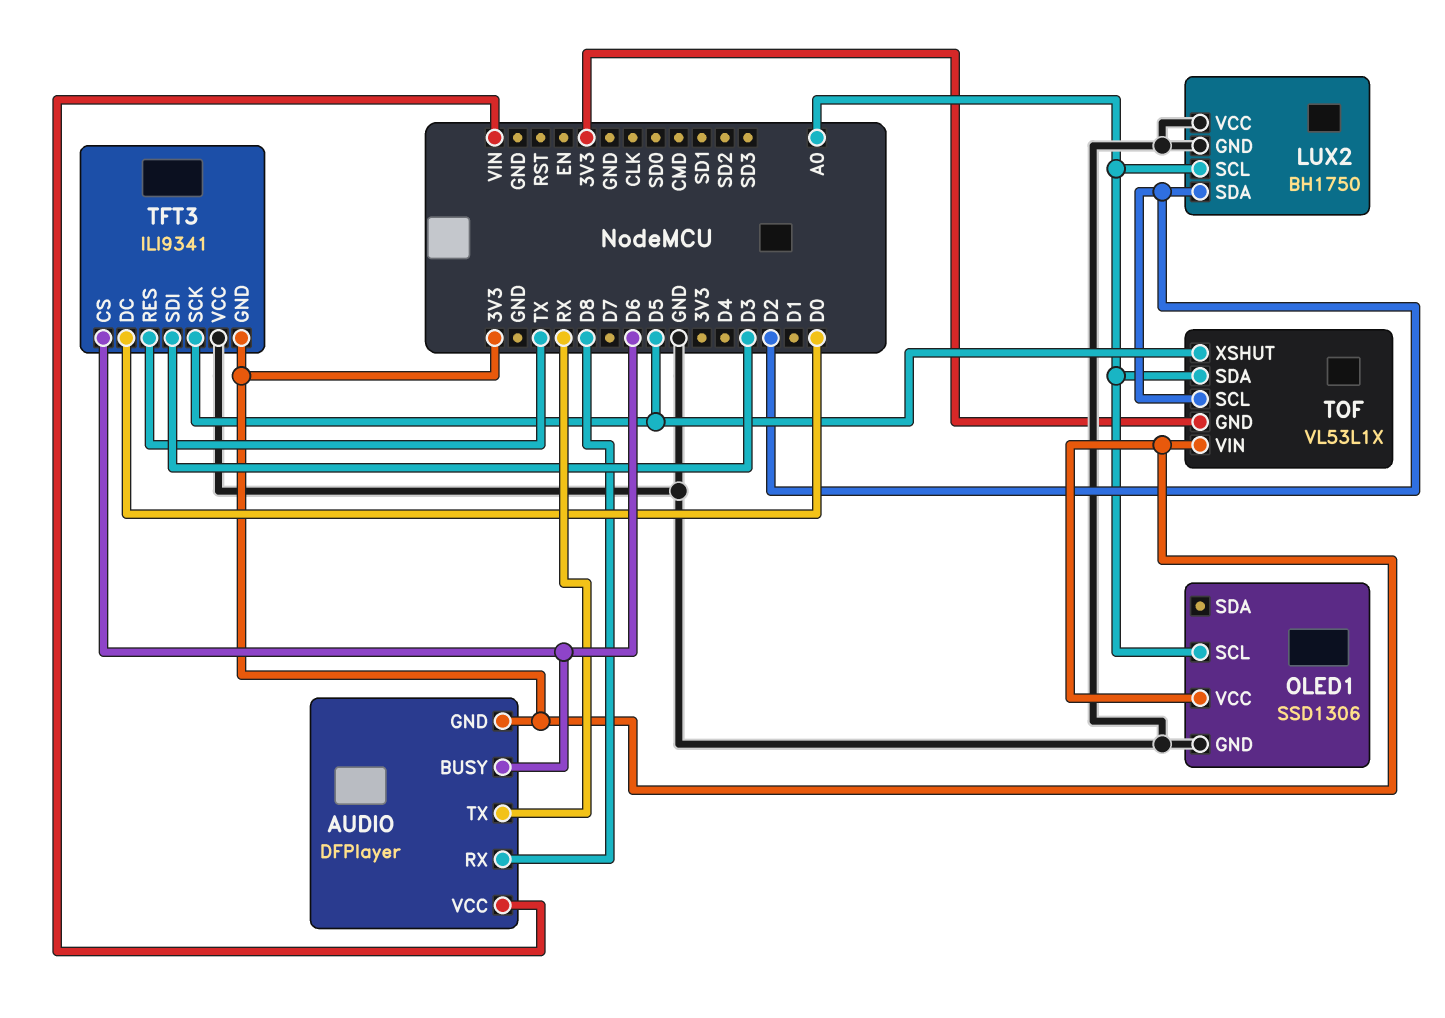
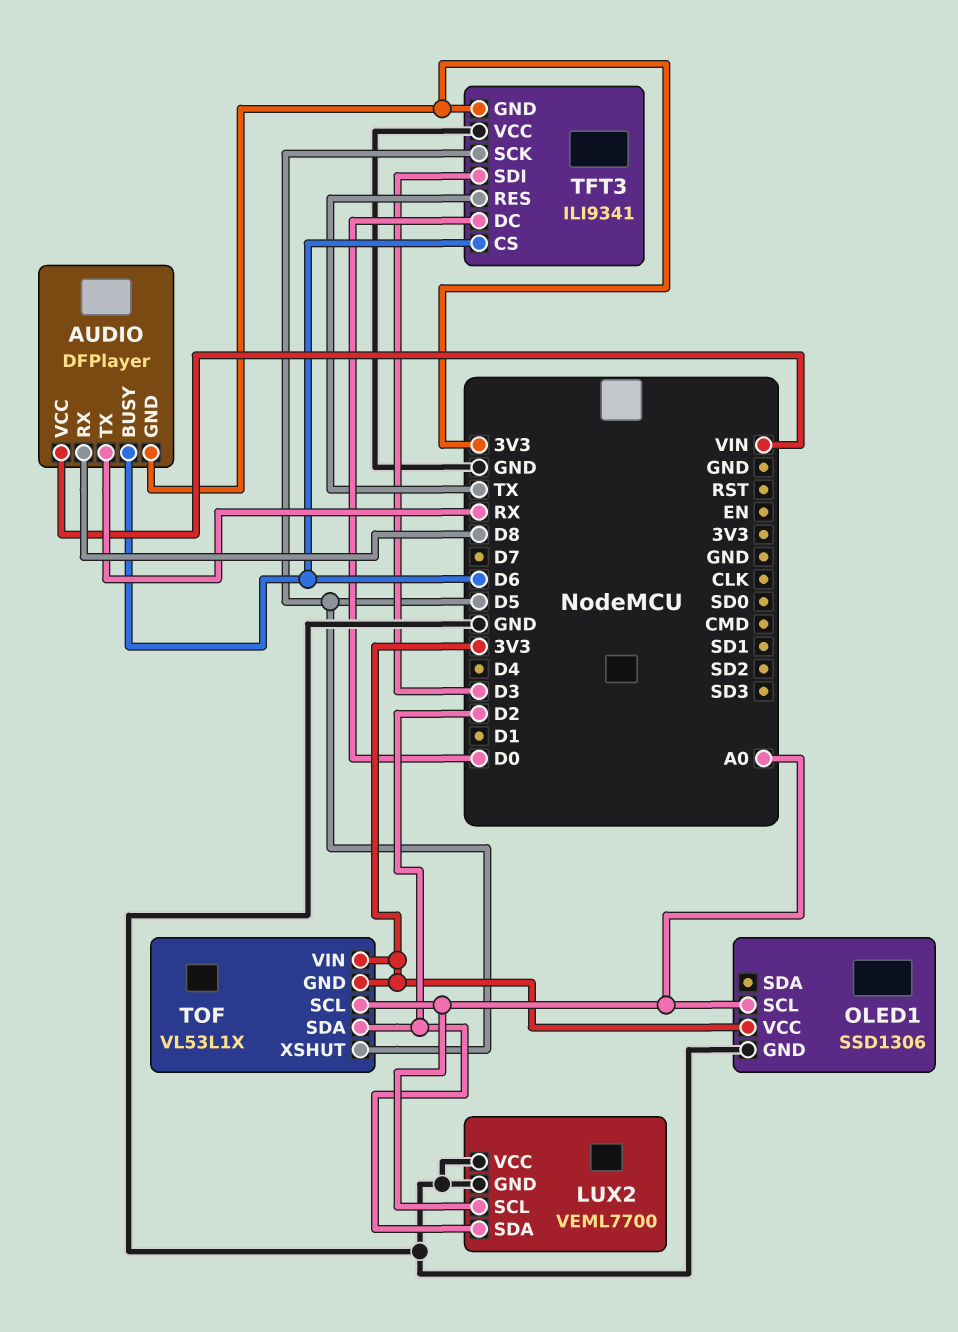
LUX2: BH1750 -> VEML7700
TOF pin SCL: D2 -> A0
TOF pin SDA: A0 -> D2

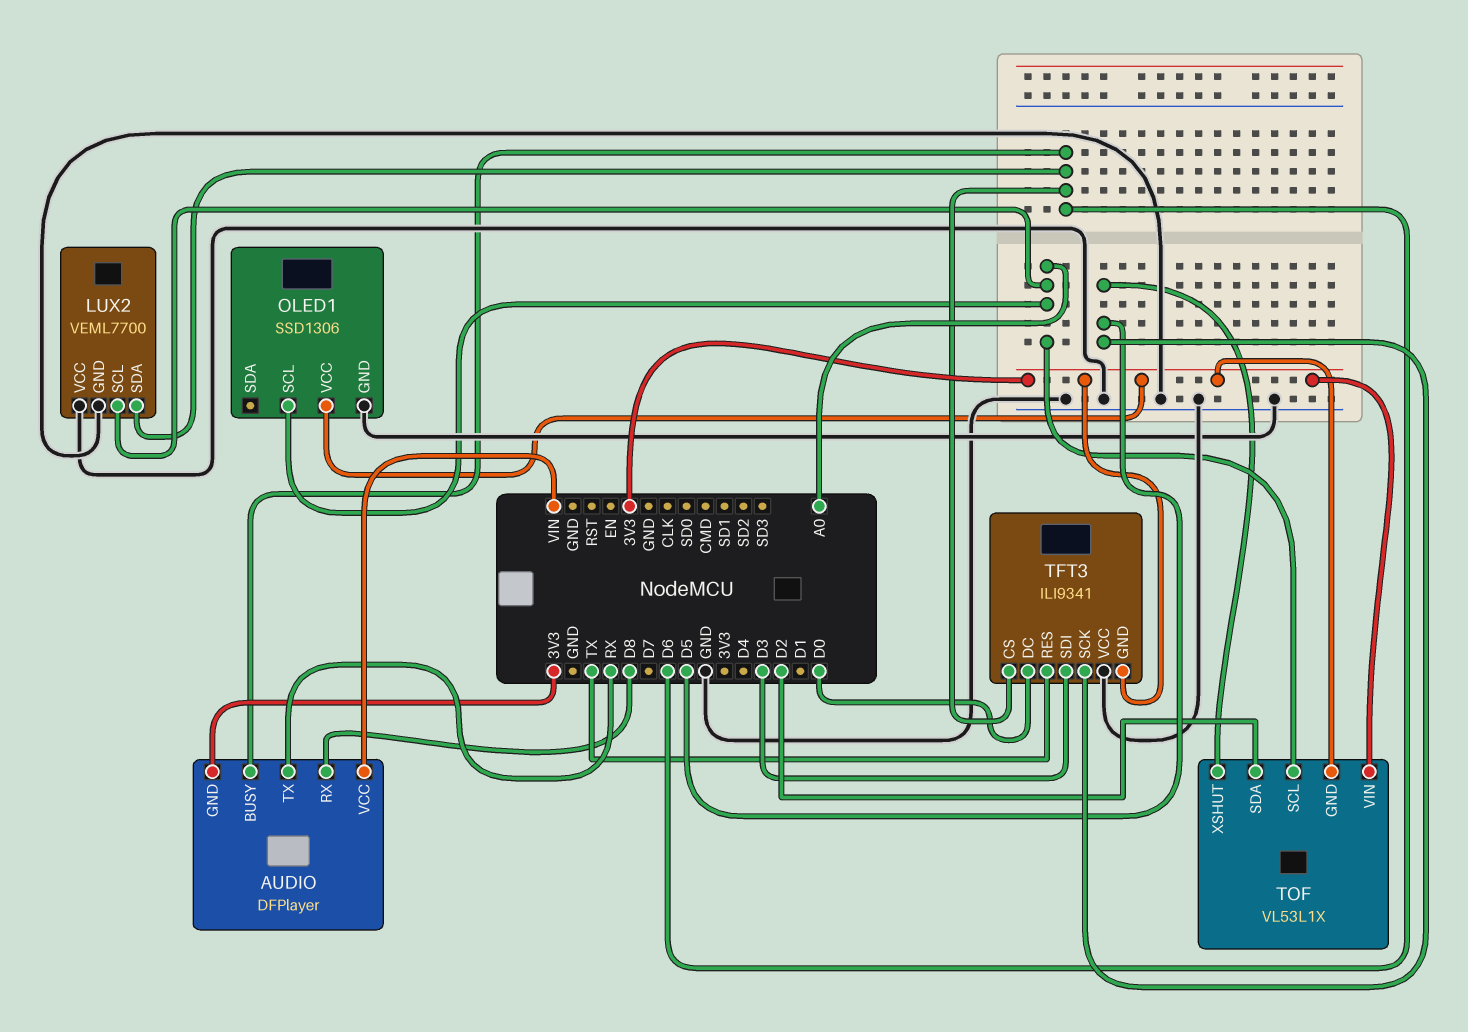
LUX2 pin SDA: D2 -> D6

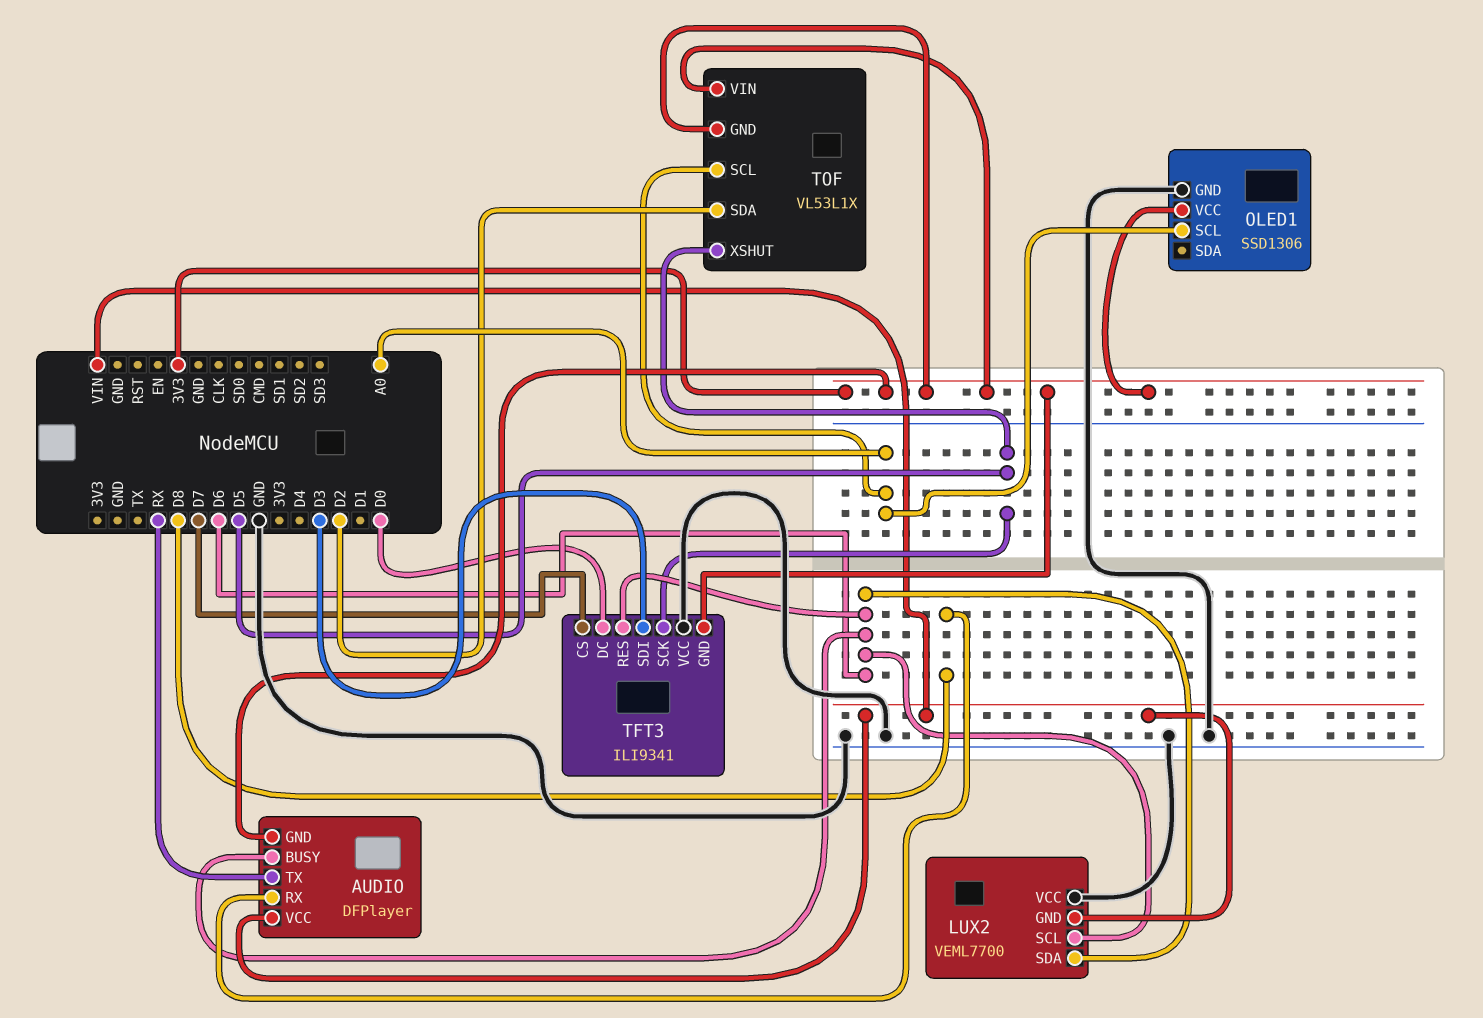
LUX2 pin GND: GND -> VIN
LUX2 pin SCL: A0 -> D6
TFT3 pin CS: D6 -> D7
TFT3 pin RES: TX -> D6

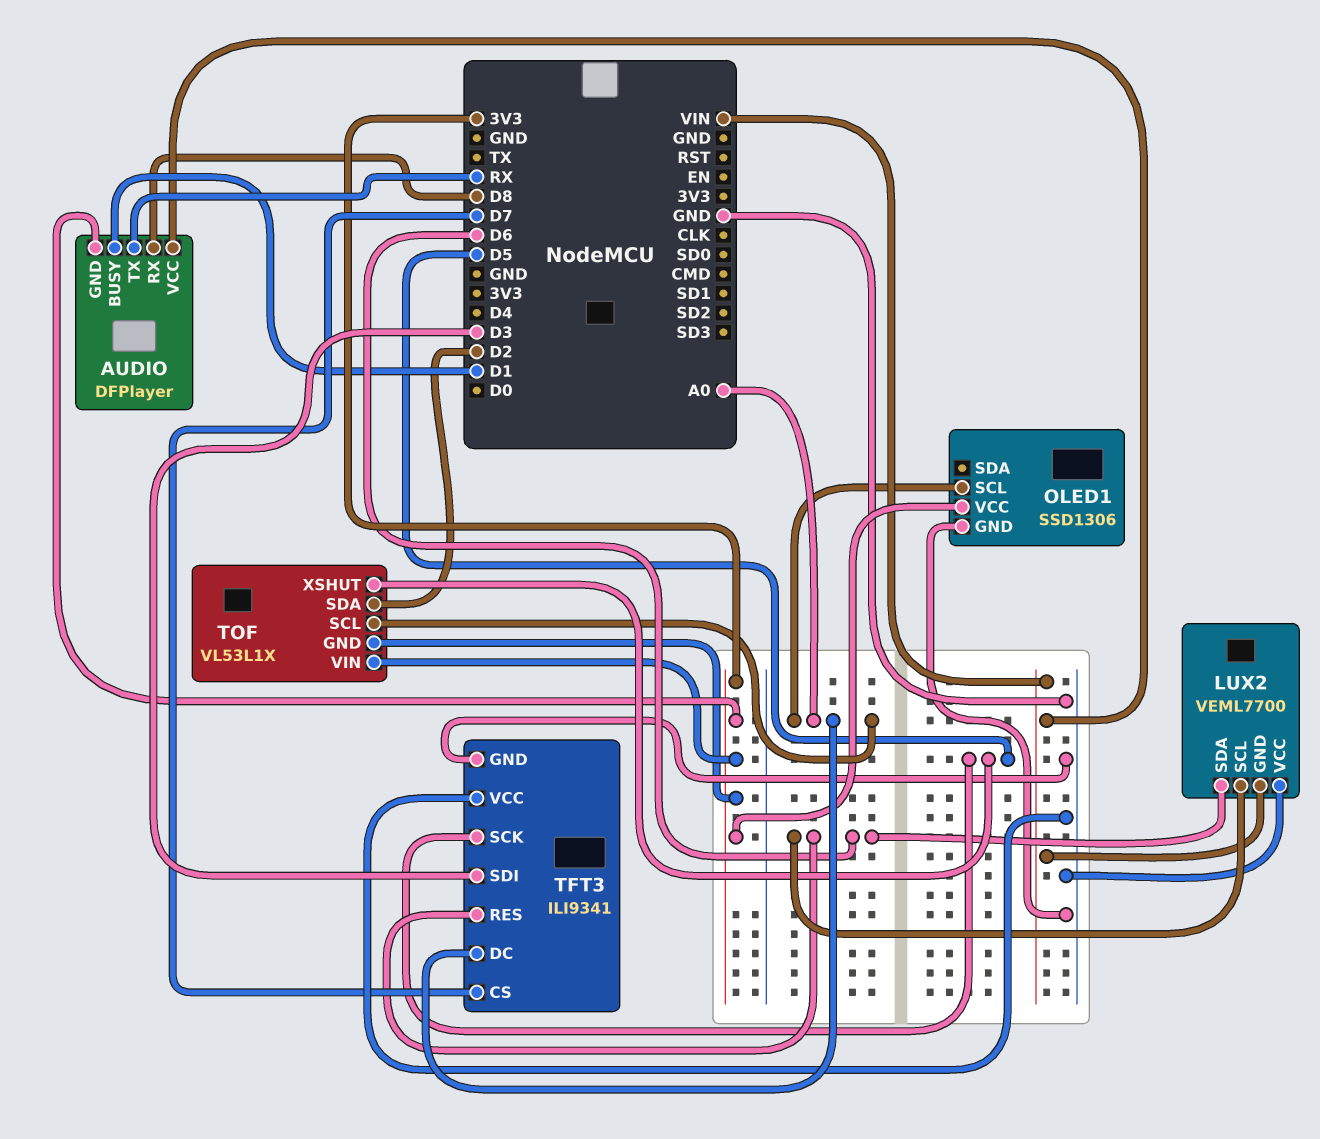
AUDIO pin BUSY: D6 -> D1
TFT3 pin DC: D0 -> A0
TFT3 pin GND: 3V3 -> GND

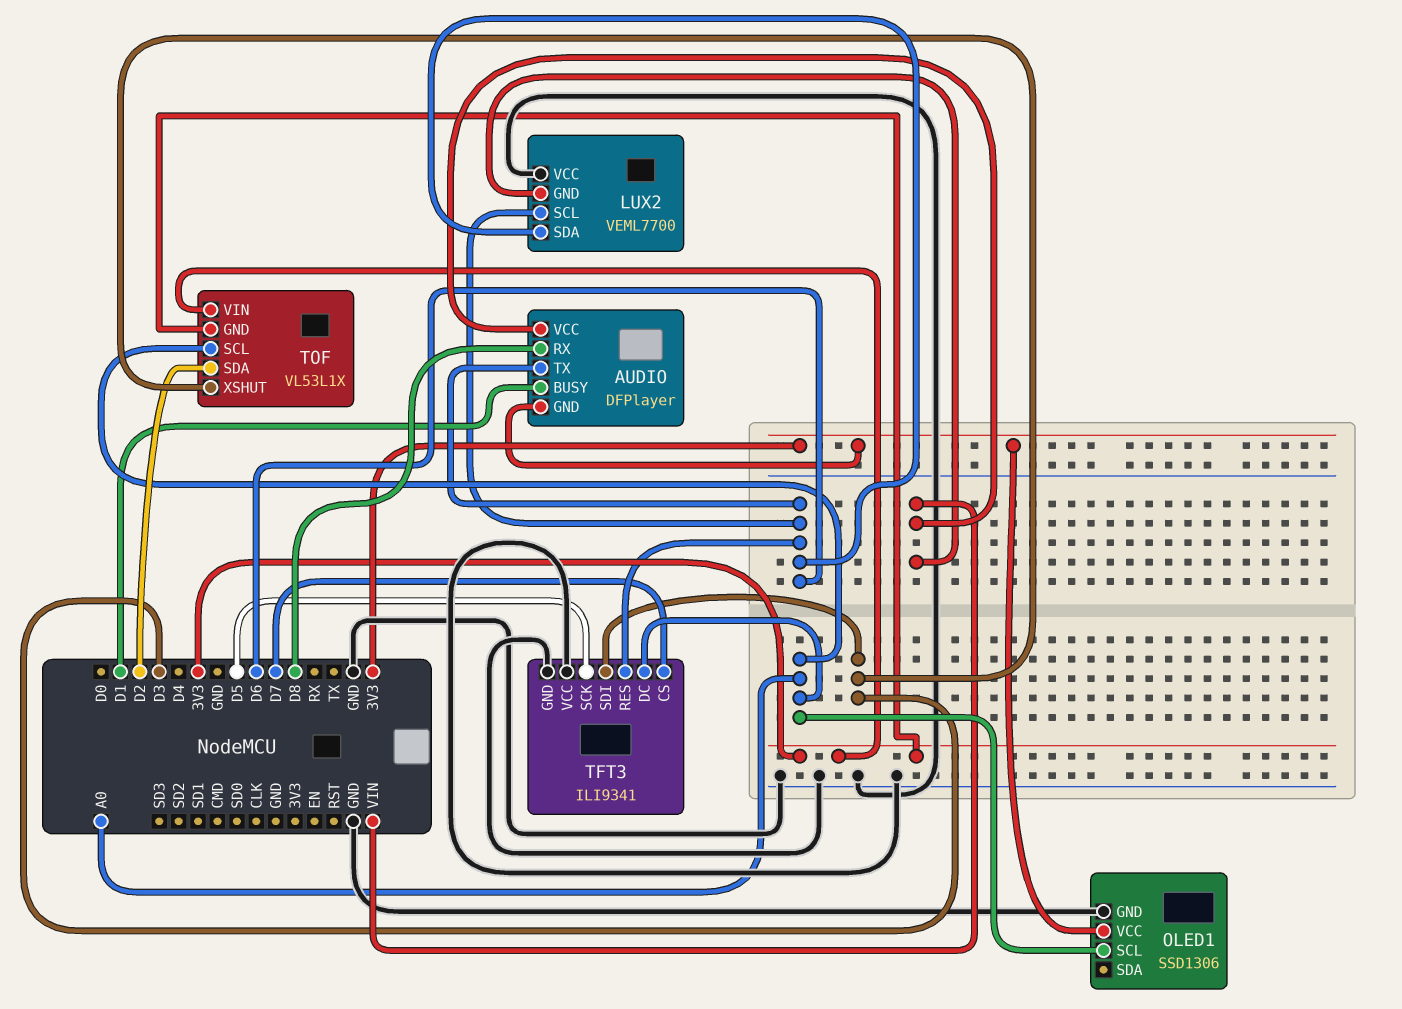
AUDIO pin TX: RX -> D6
TOF pin XSHUT: D5 -> D3

